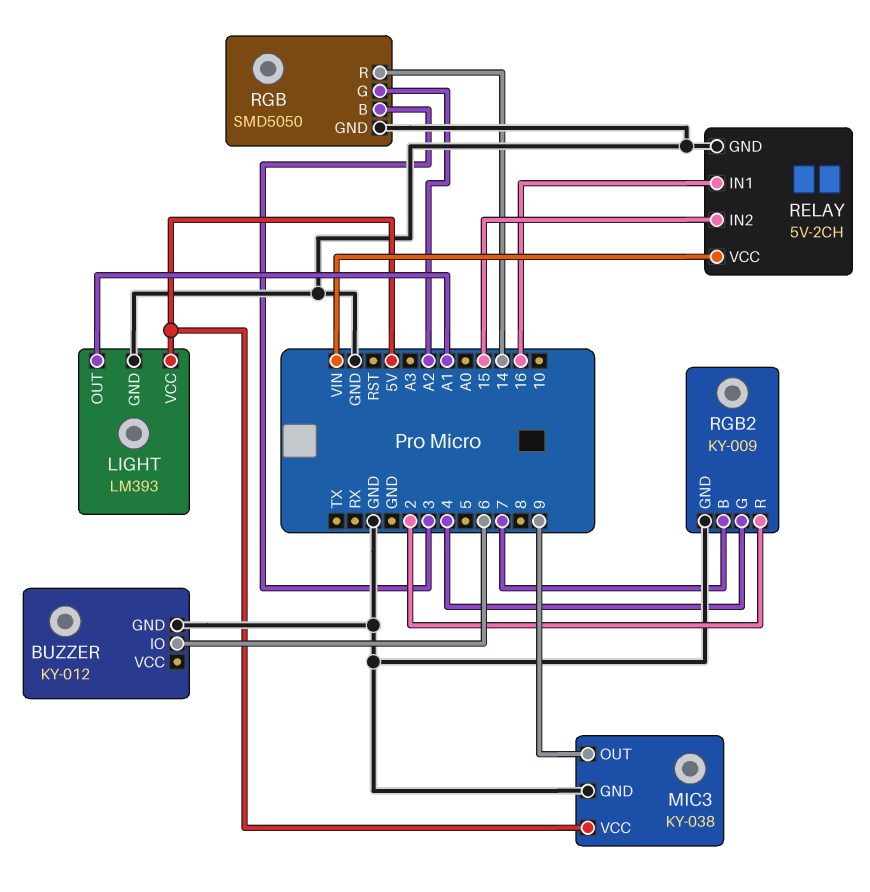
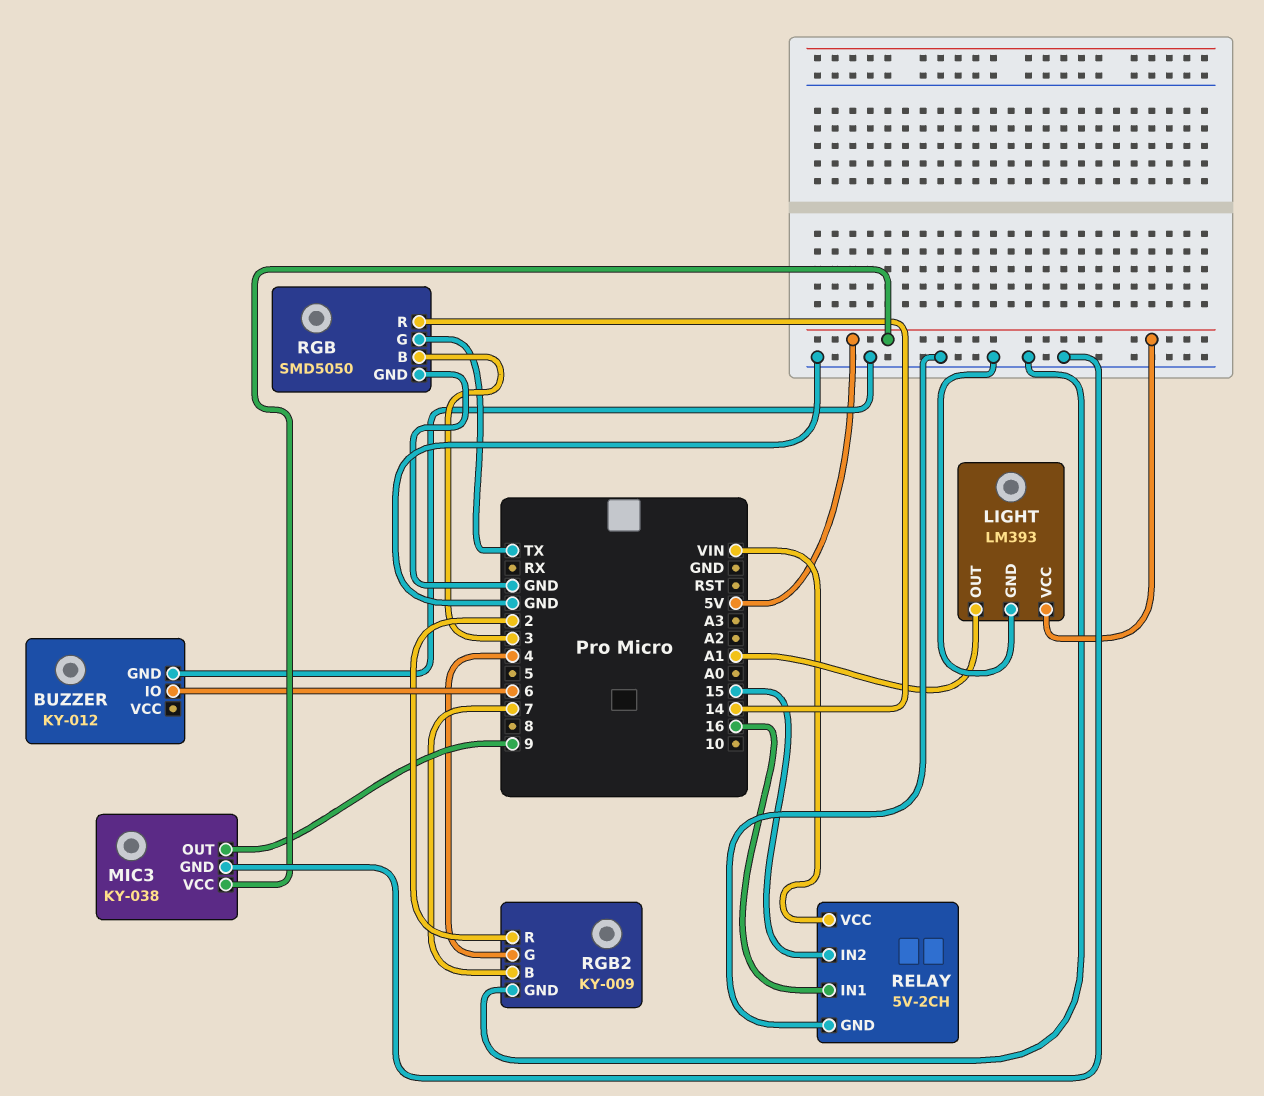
RGB pin G: A2 -> TX

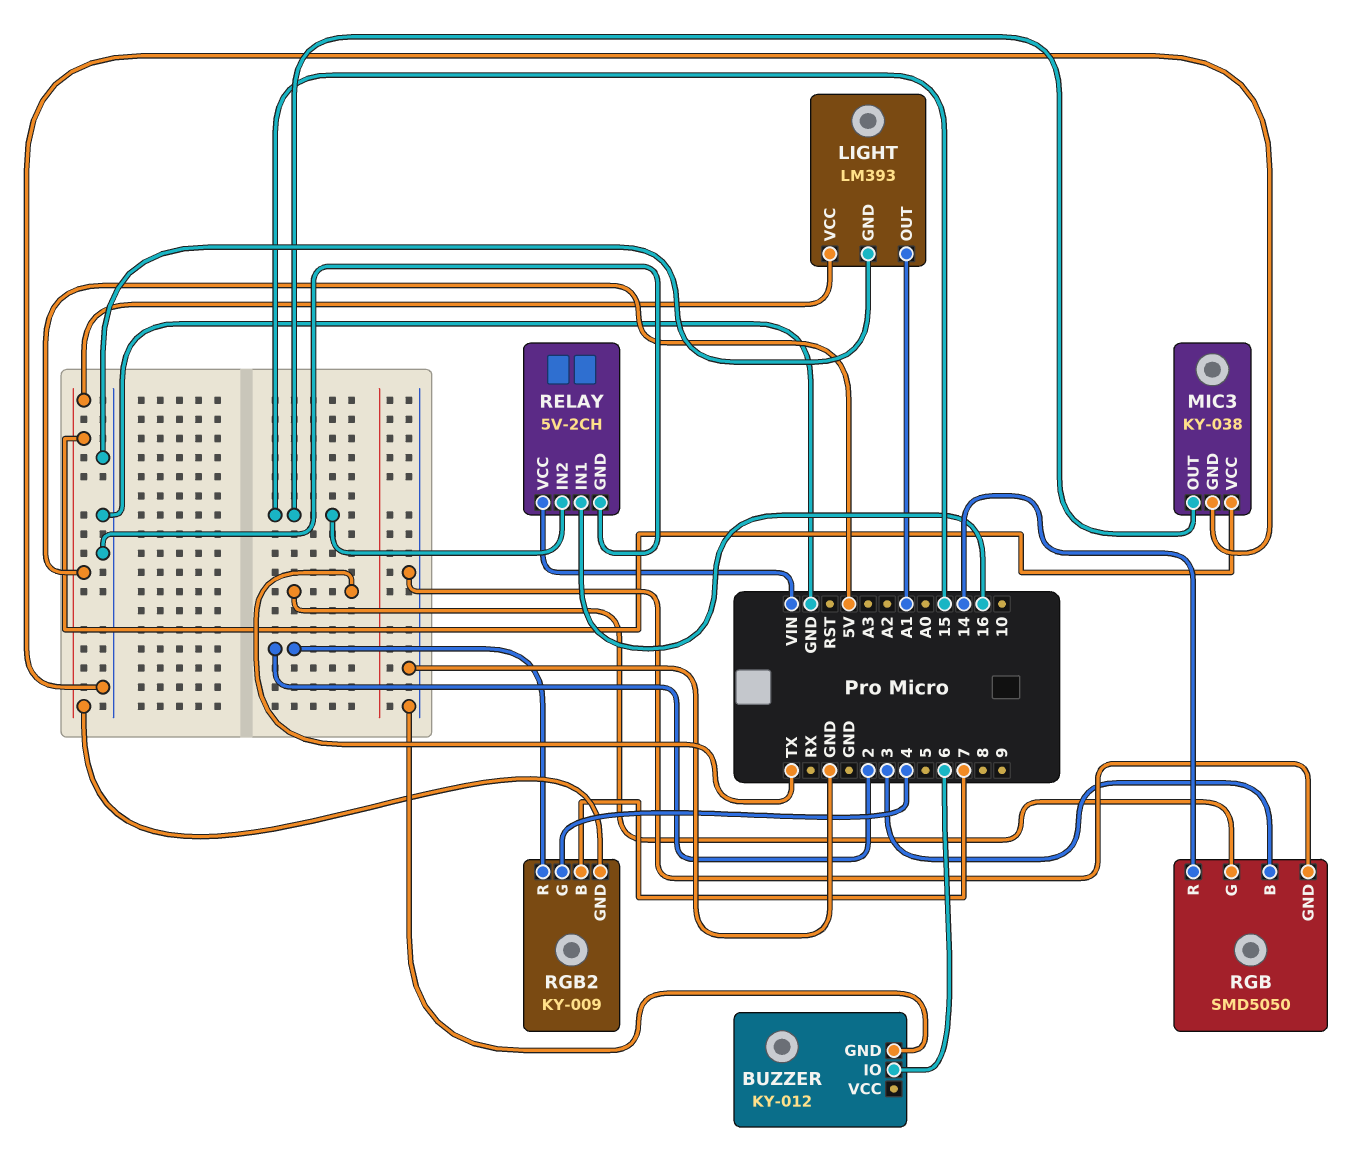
MIC3 pin OUT: 9 -> 15
RGB2 pin GND: GND -> 5V

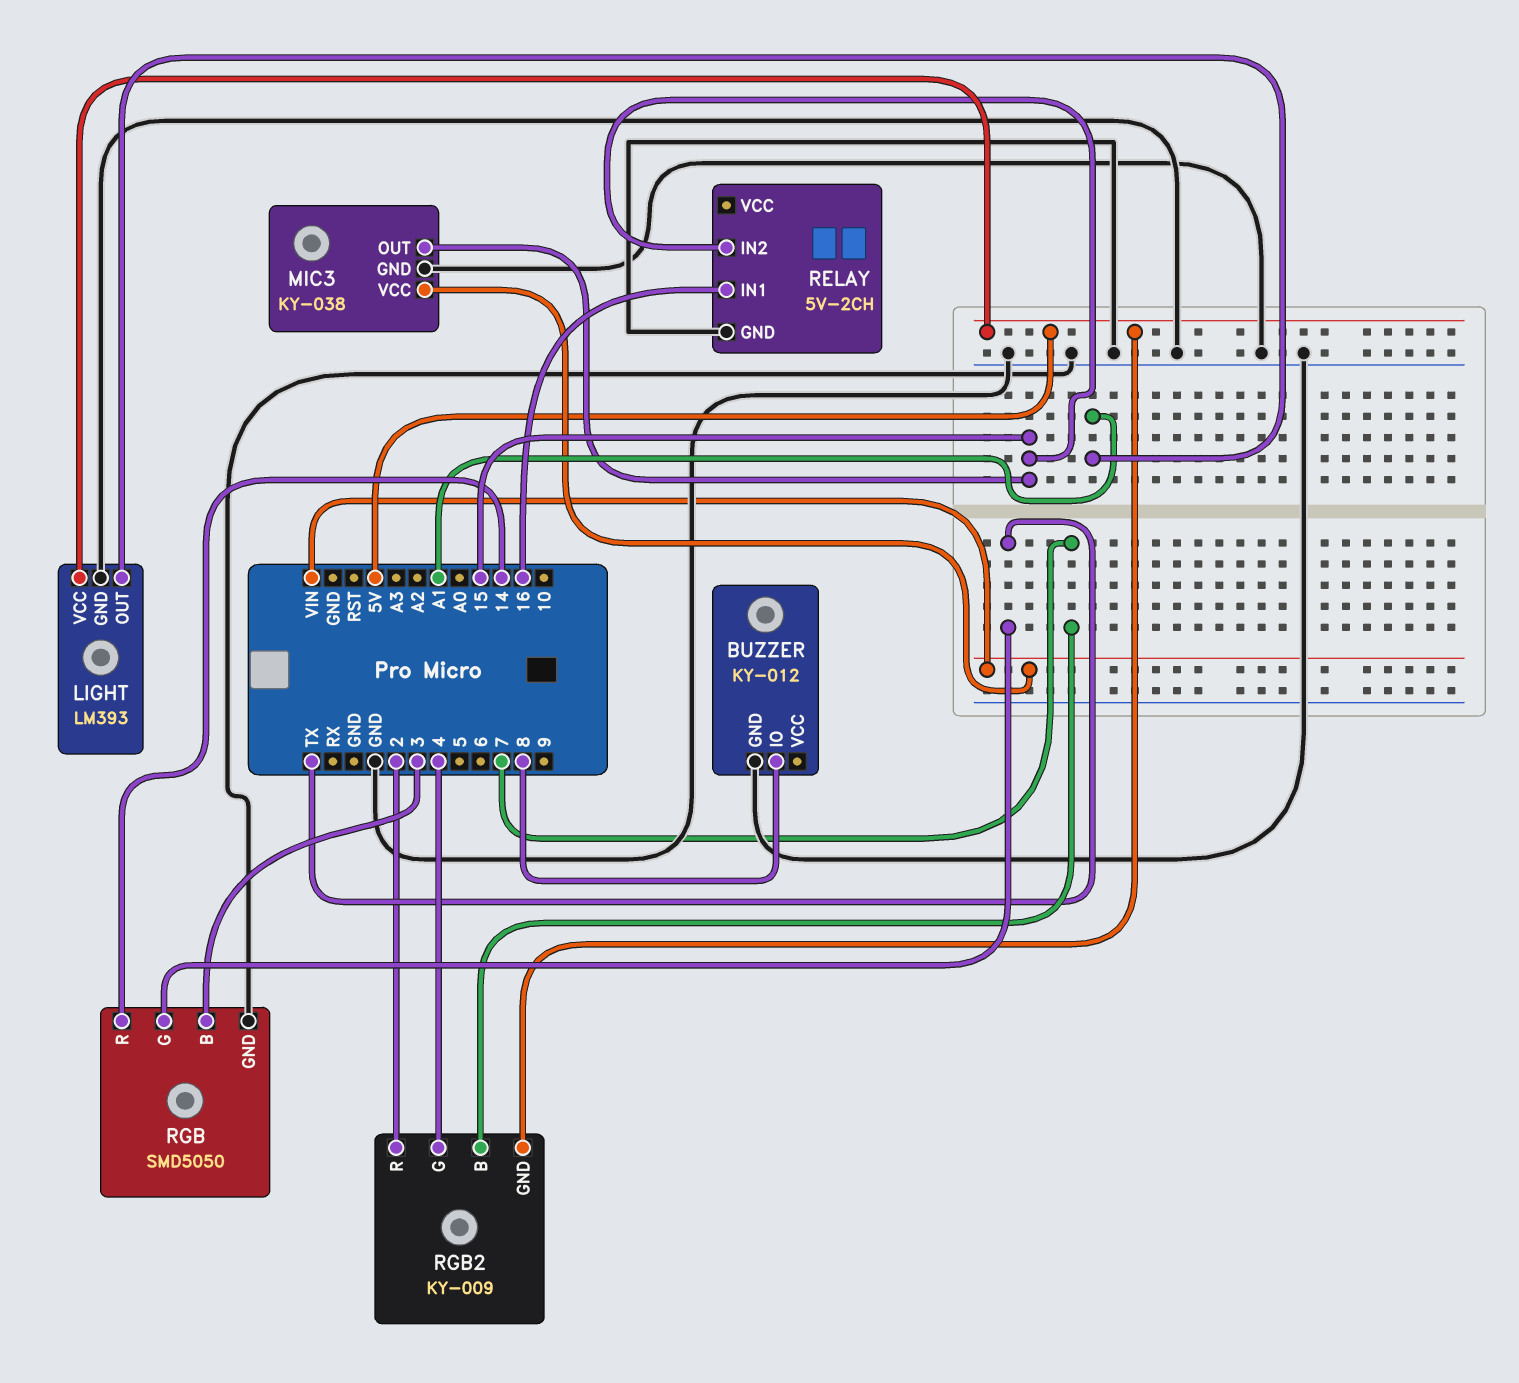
BUZZER pin IO: 6 -> 8
MIC3 pin VCC: 5V -> VIN
RELAY pin VCC: VIN -> none

